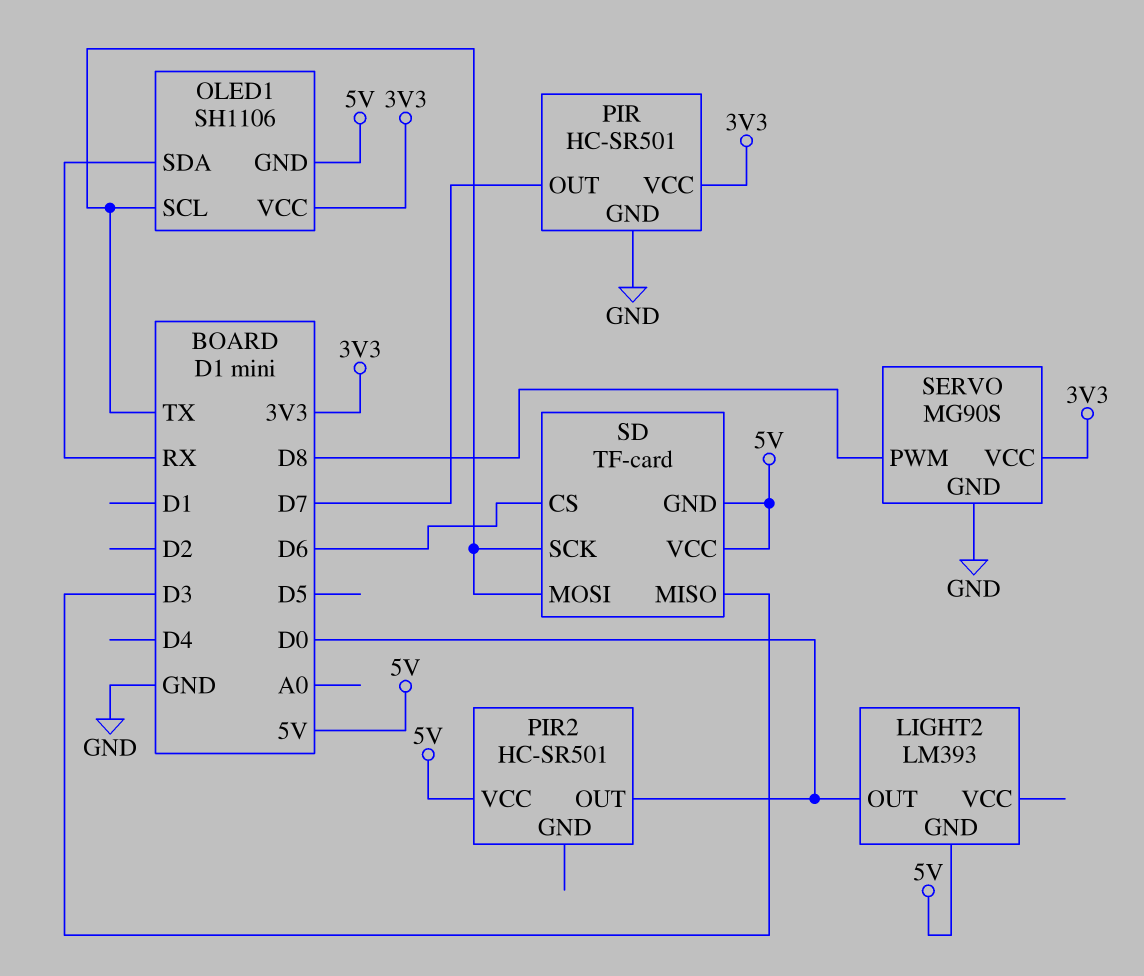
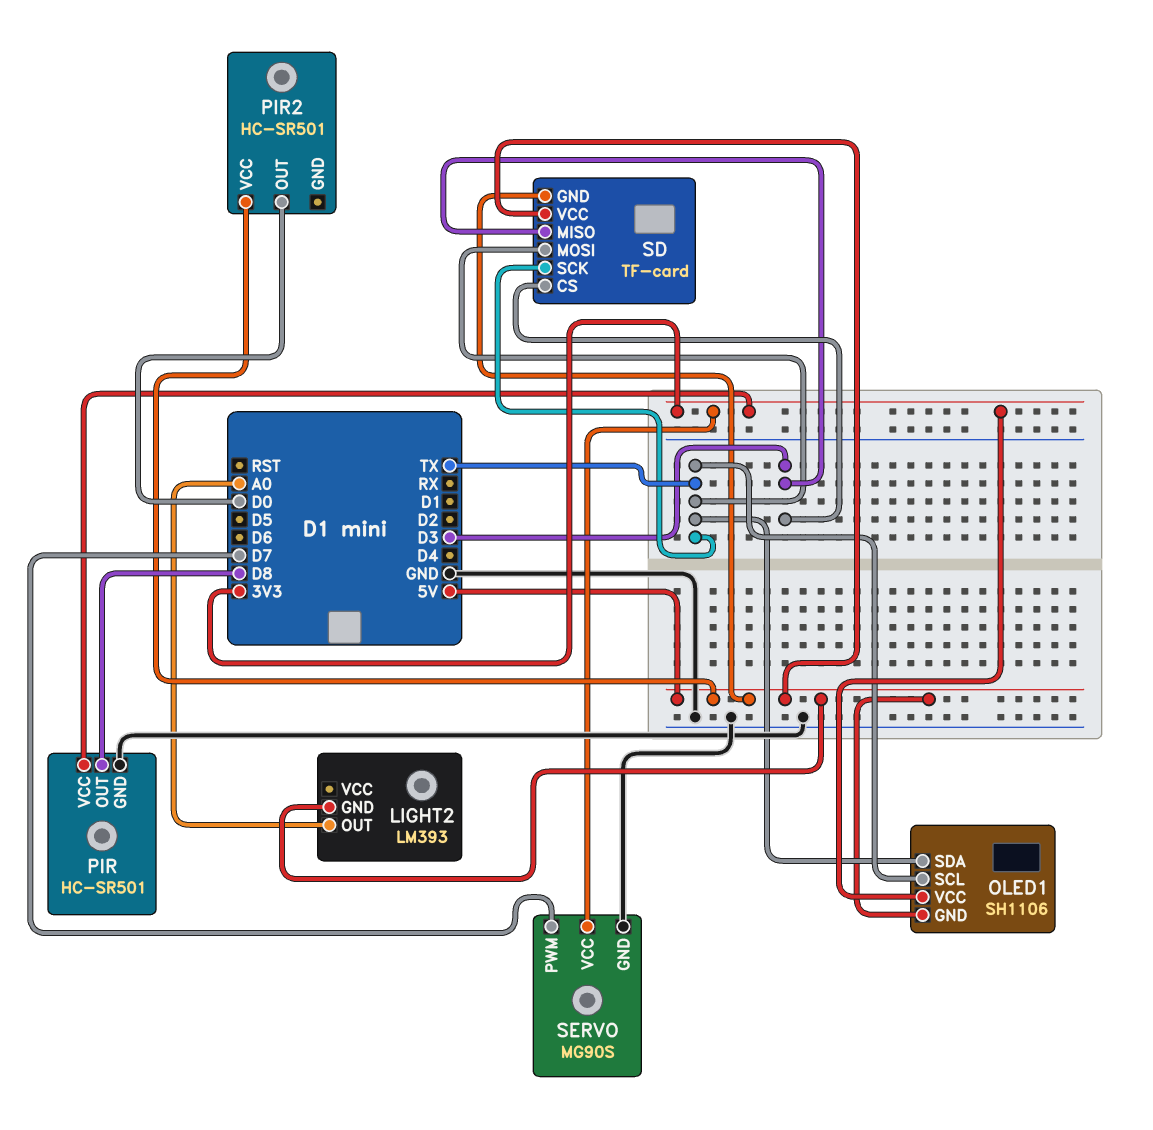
LIGHT2 pin OUT: D0 -> A0
OLED1 pin SDA: RX -> TX
PIR pin OUT: D7 -> D8
SD pin CS: D6 -> D3
SERVO pin PWM: D8 -> D7

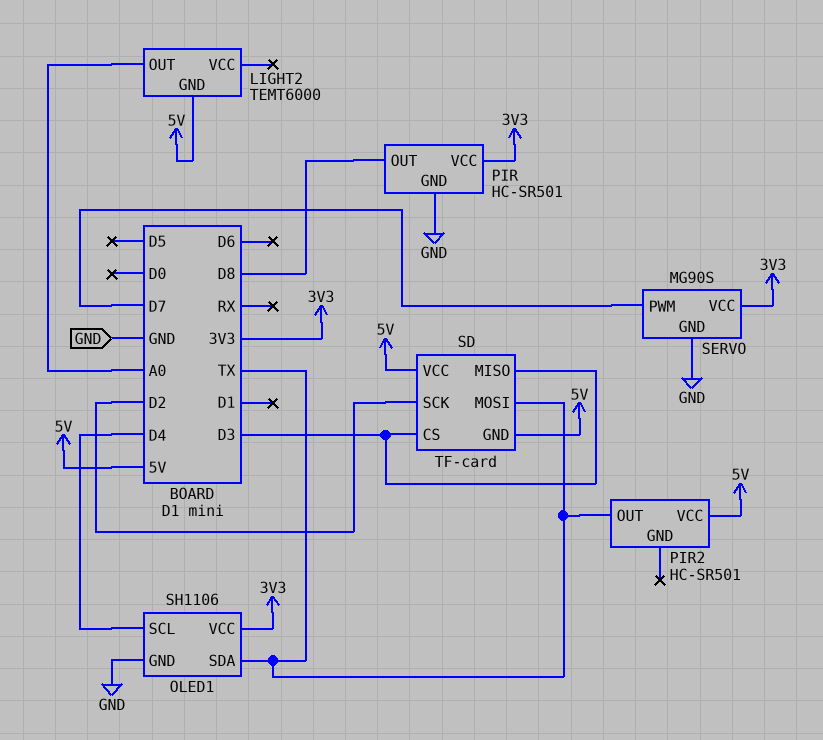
LIGHT2: LM393 -> TEMT6000
OLED1 pin GND: 5V -> GND
OLED1 pin SCL: TX -> D4
PIR2 pin OUT: D0 -> TX
SD pin SCK: TX -> D2

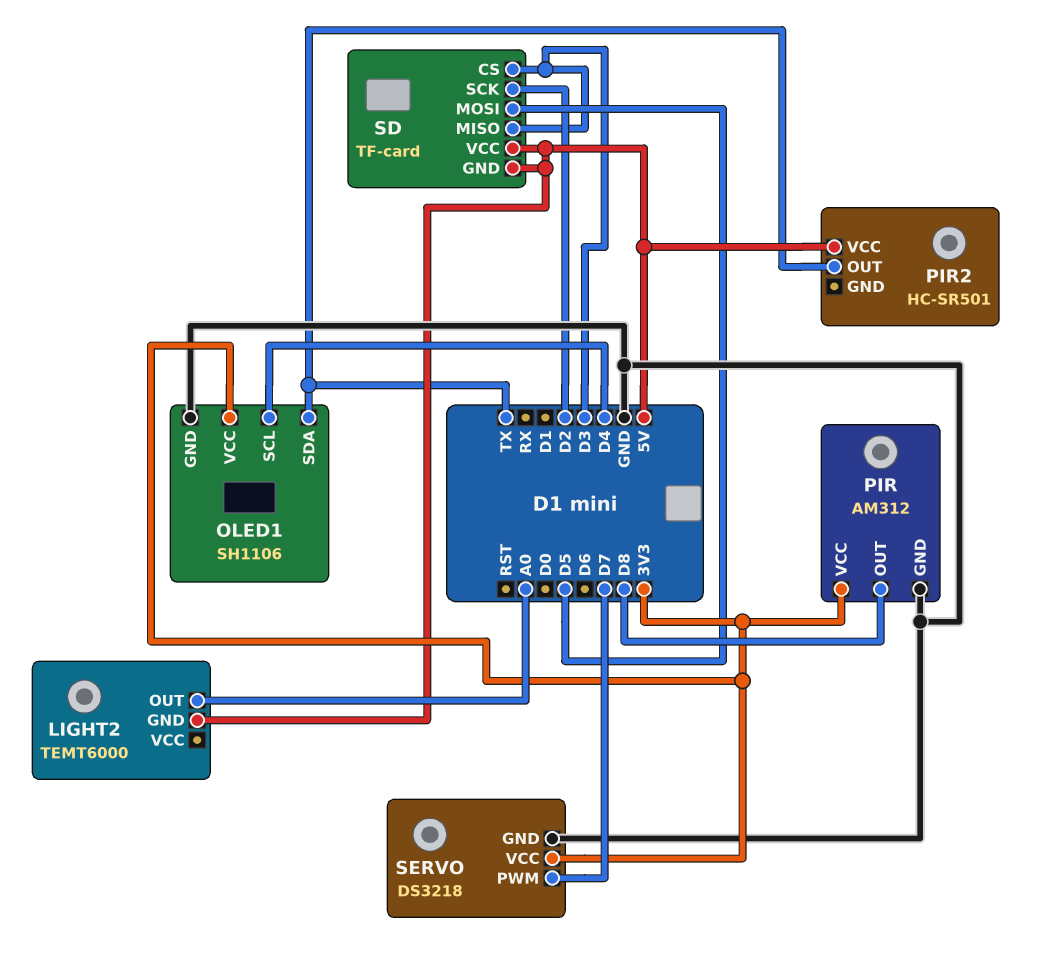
PIR: HC-SR501 -> AM312
SD pin MOSI: TX -> D5
SERVO: MG90S -> DS3218

